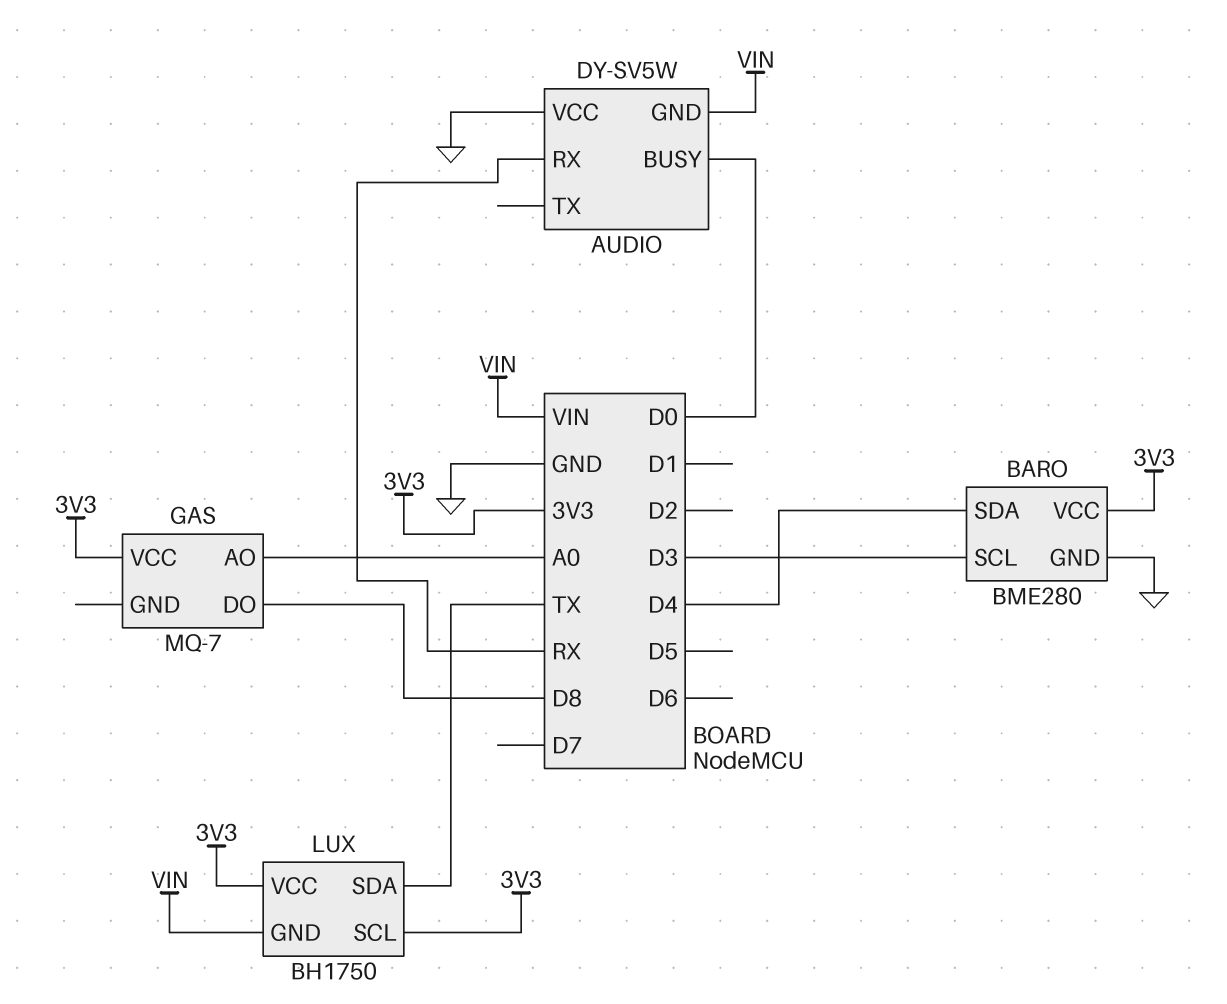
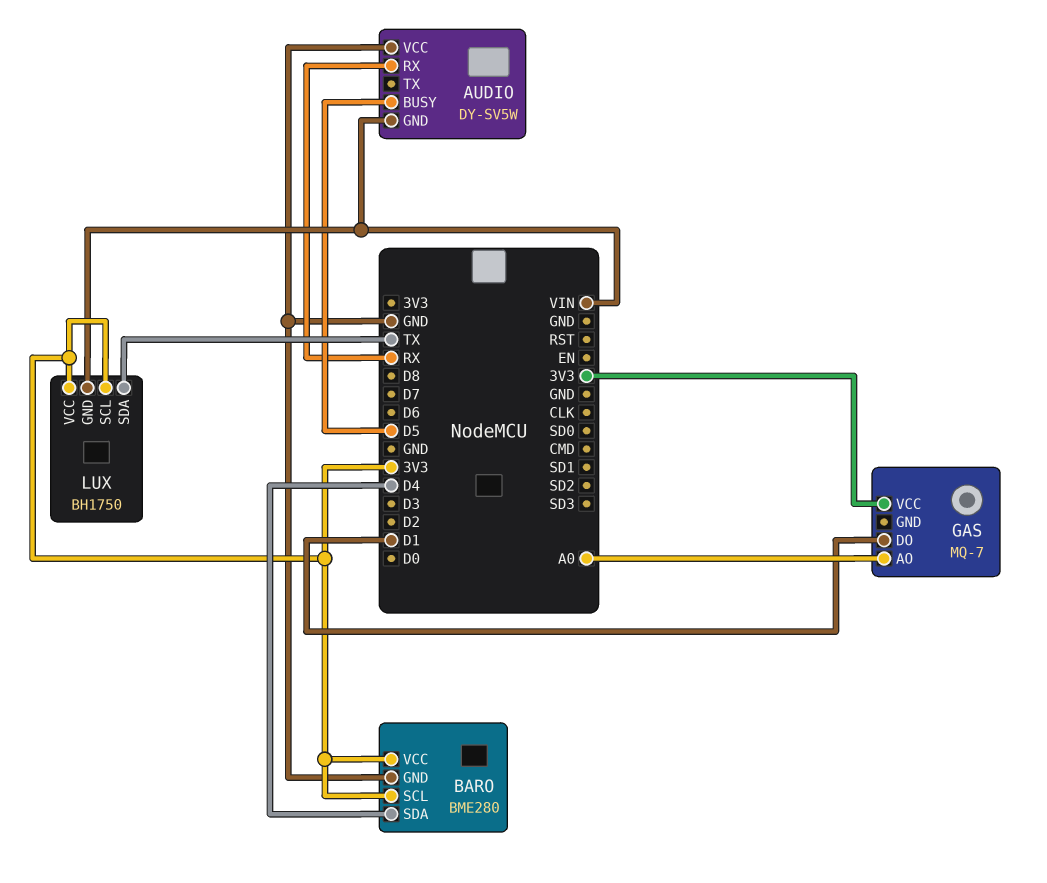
AUDIO pin BUSY: D0 -> D5
BARO pin SCL: D3 -> 3V3
GAS pin DO: D8 -> D1

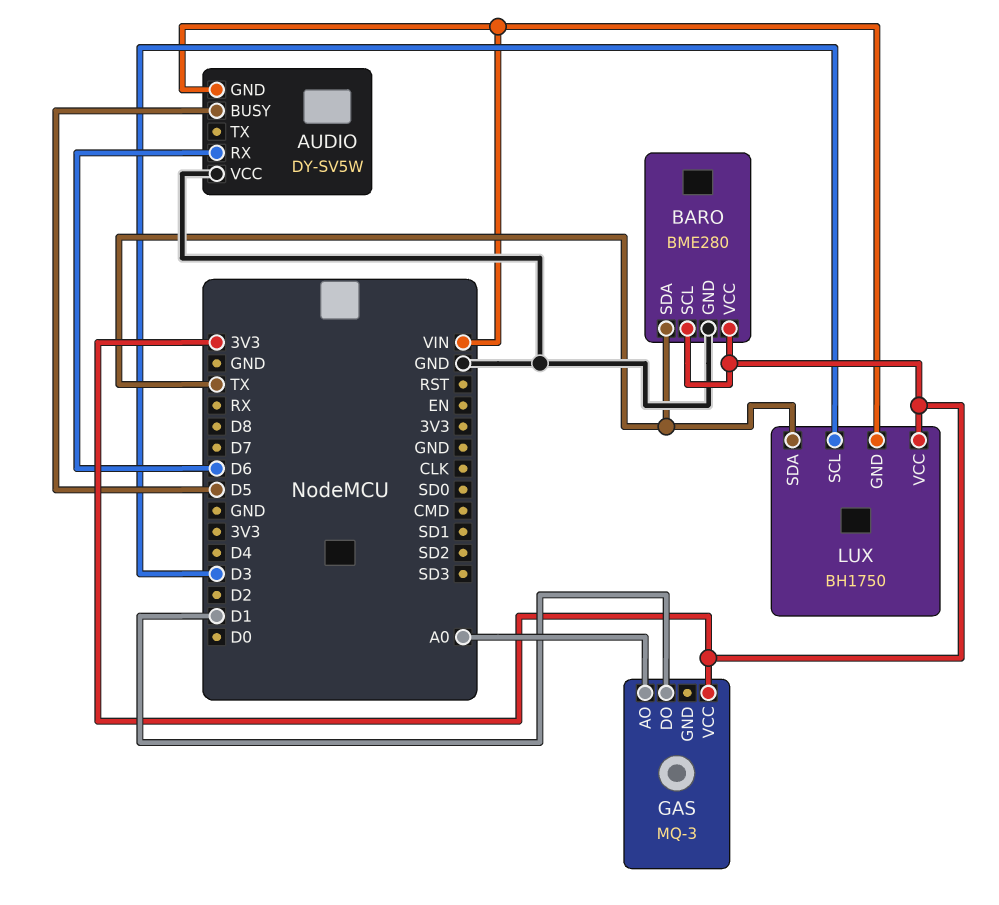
AUDIO pin RX: RX -> D6
BARO pin SDA: D4 -> TX
GAS: MQ-7 -> MQ-3
LUX pin SCL: 3V3 -> D3

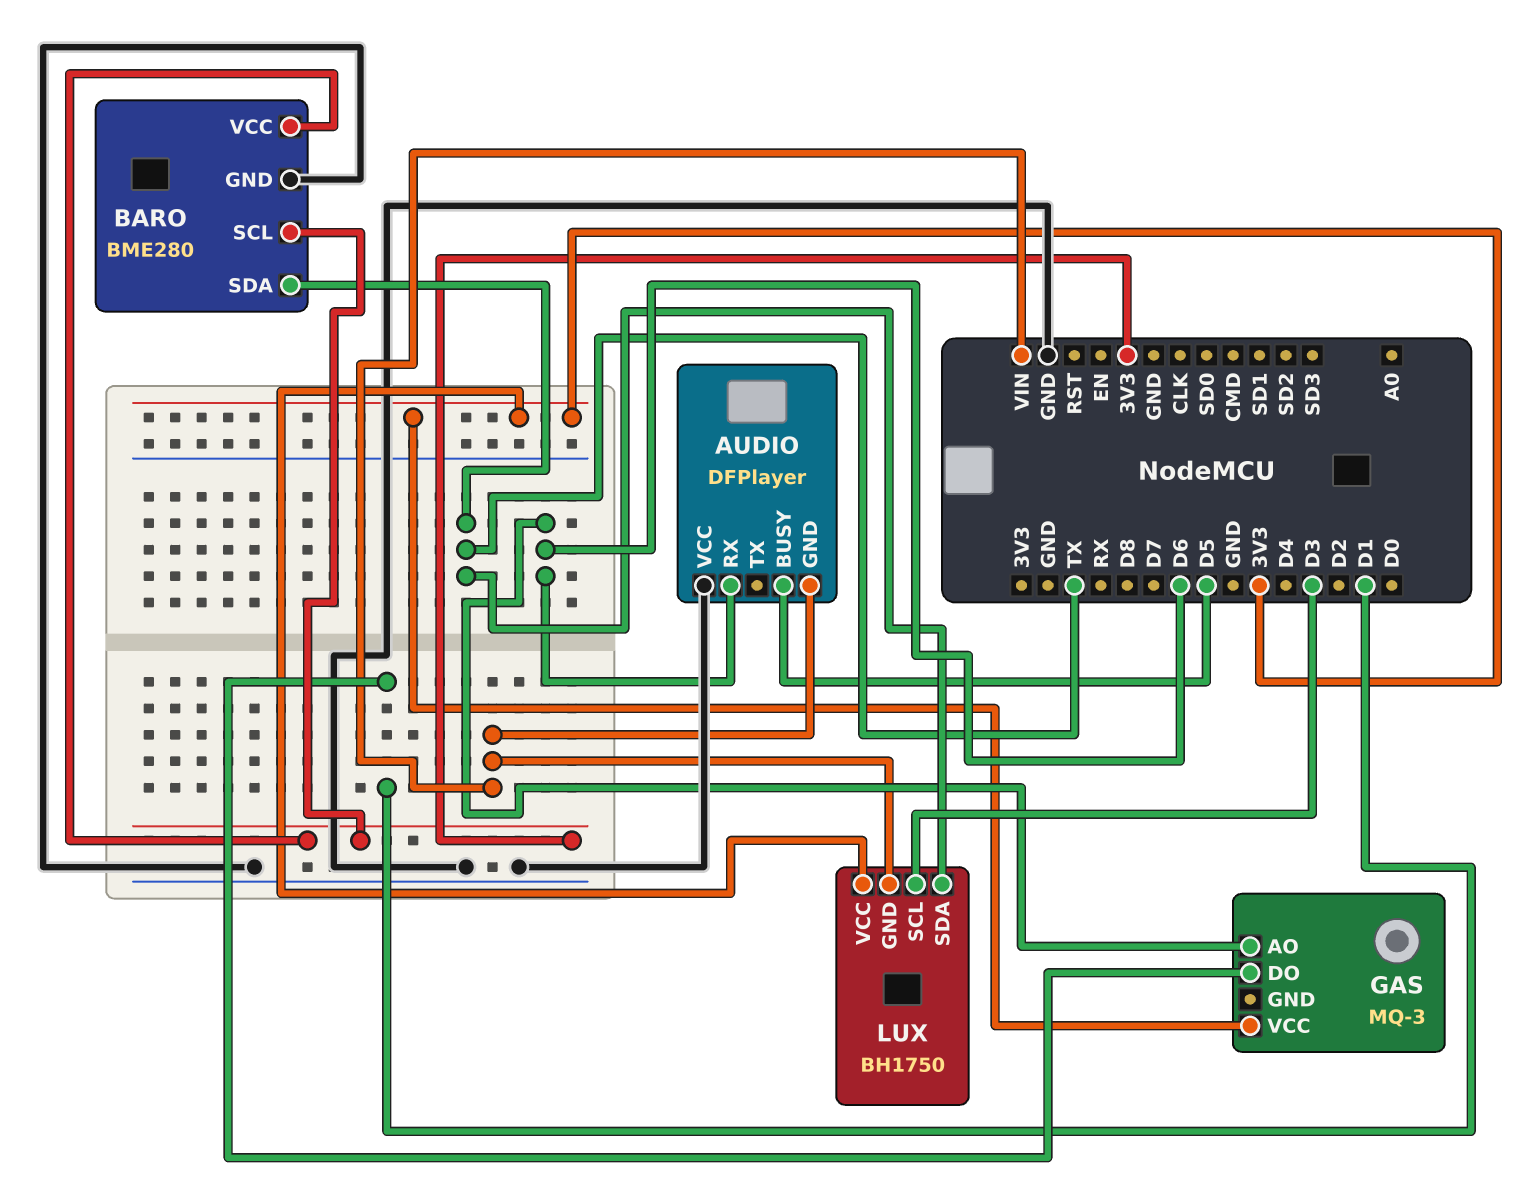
AUDIO: DY-SV5W -> DFPlayer
GAS pin AO: A0 -> D6

